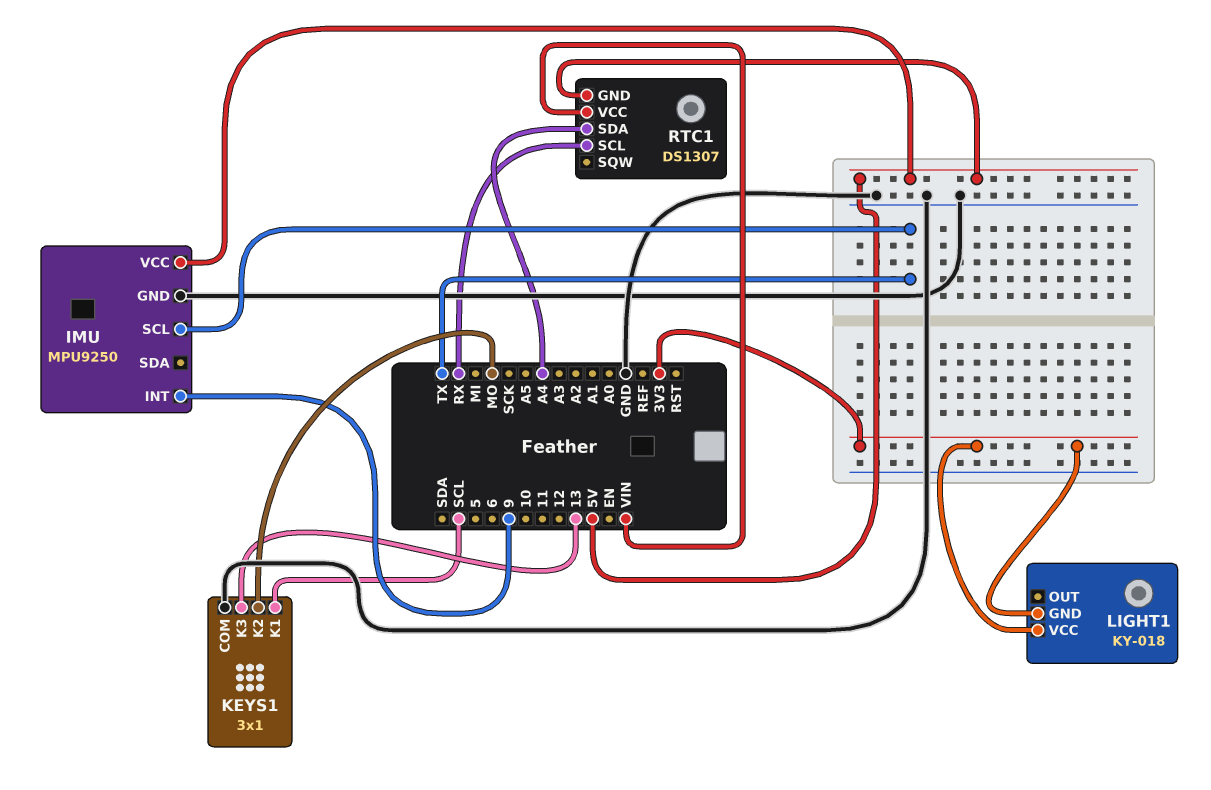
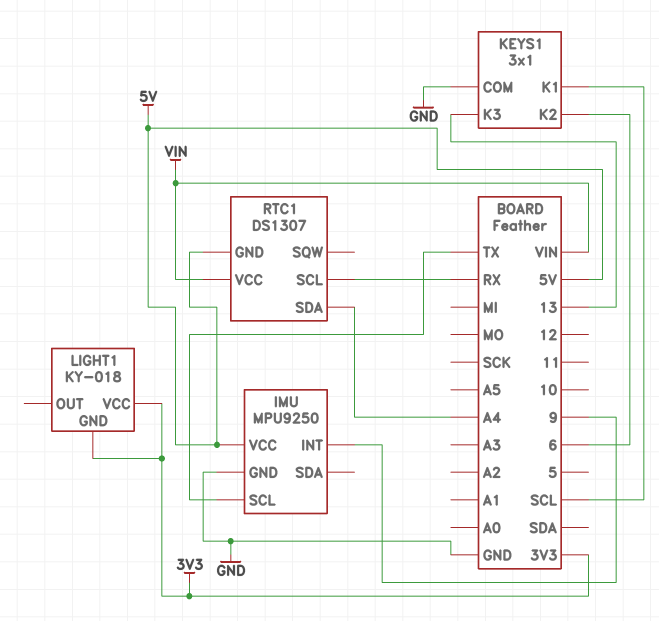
KEYS1 pin K2: MO -> 6

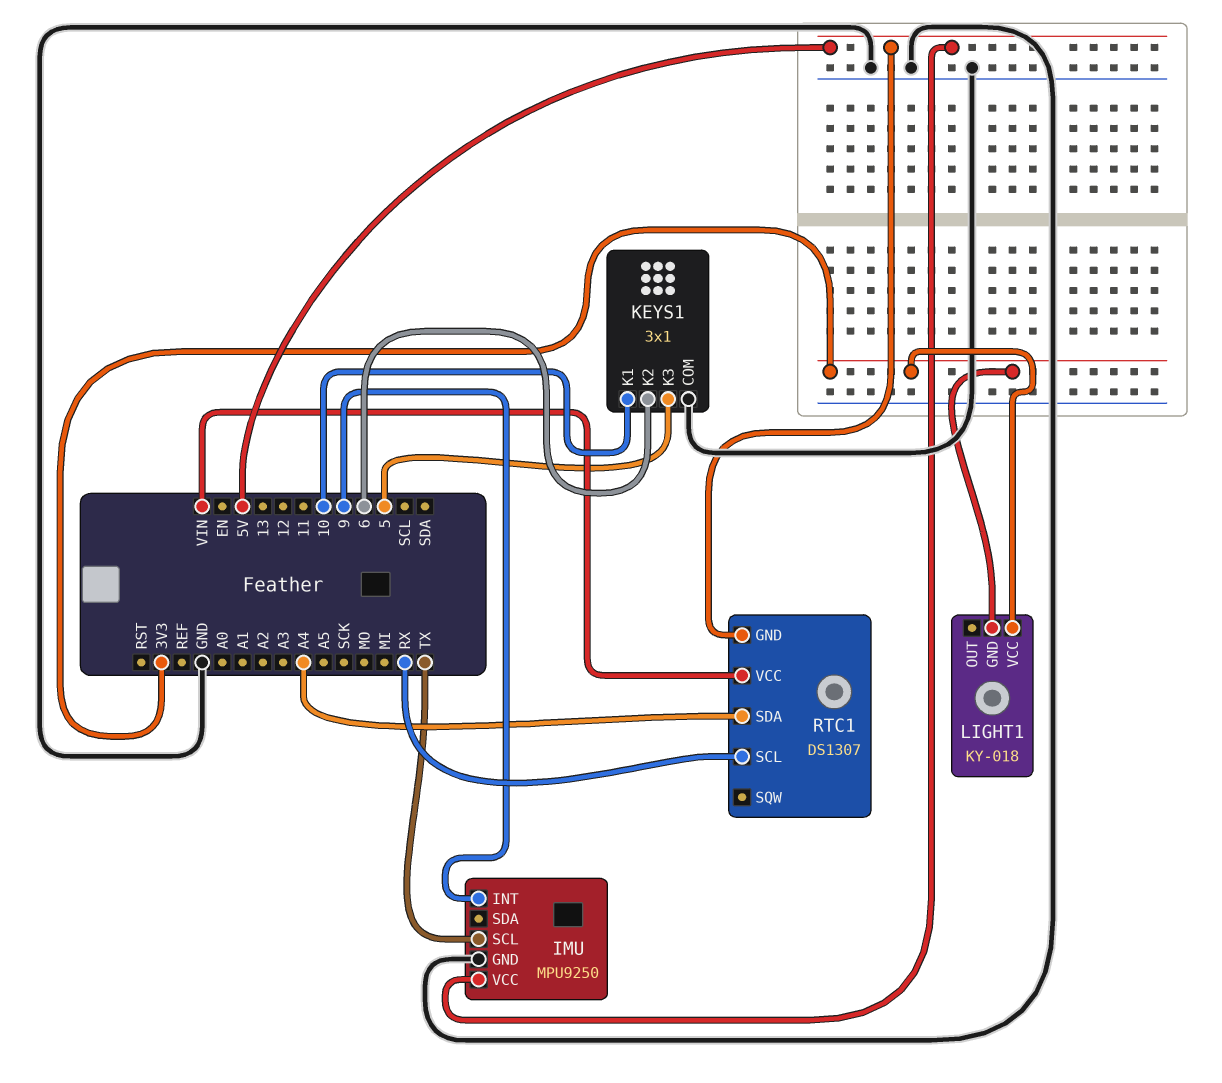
KEYS1 pin K1: SCL -> 10
KEYS1 pin K3: 13 -> 5

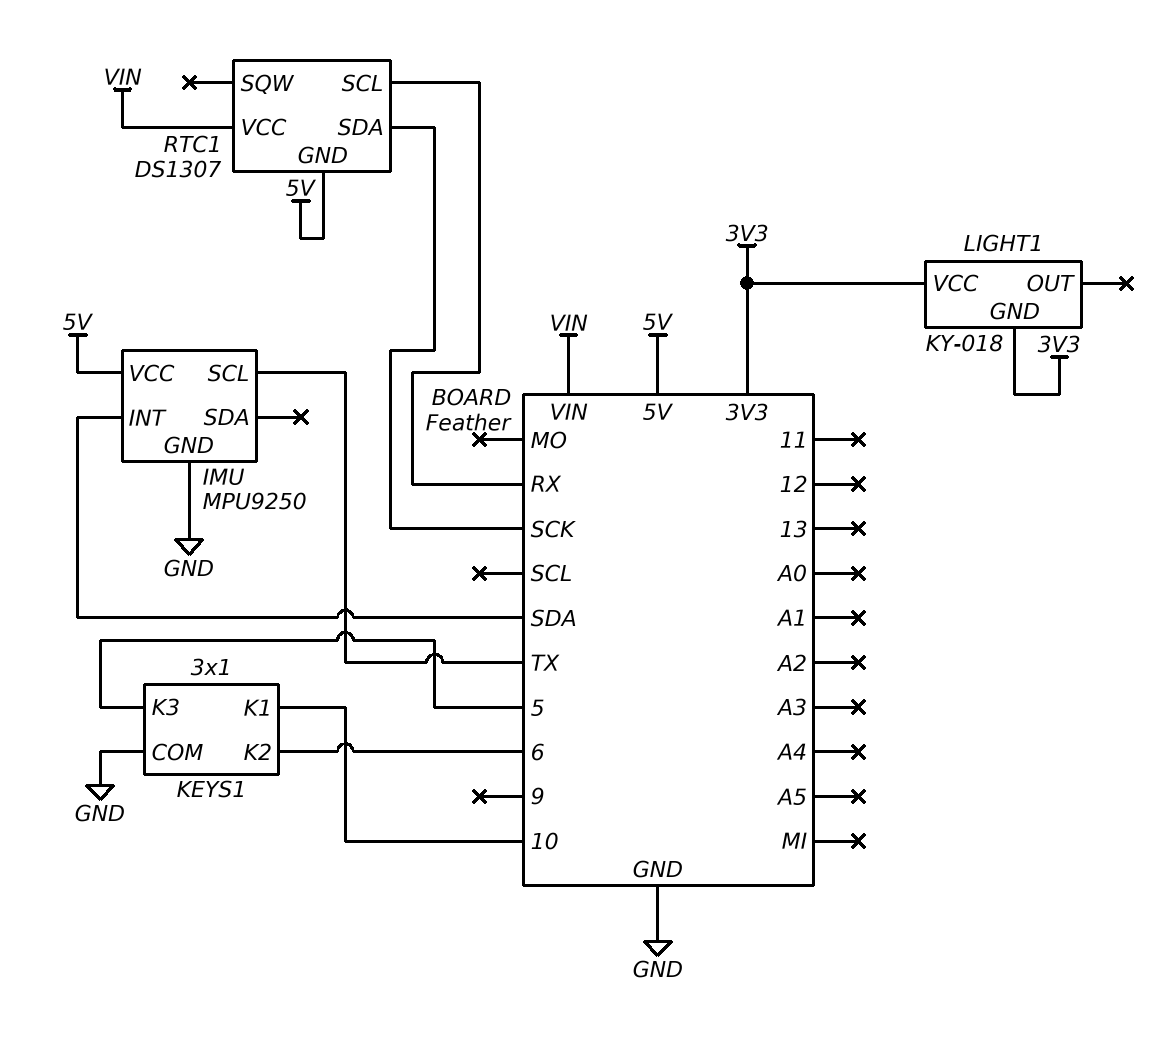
IMU pin INT: 9 -> SDA
RTC1 pin SDA: A4 -> SCK

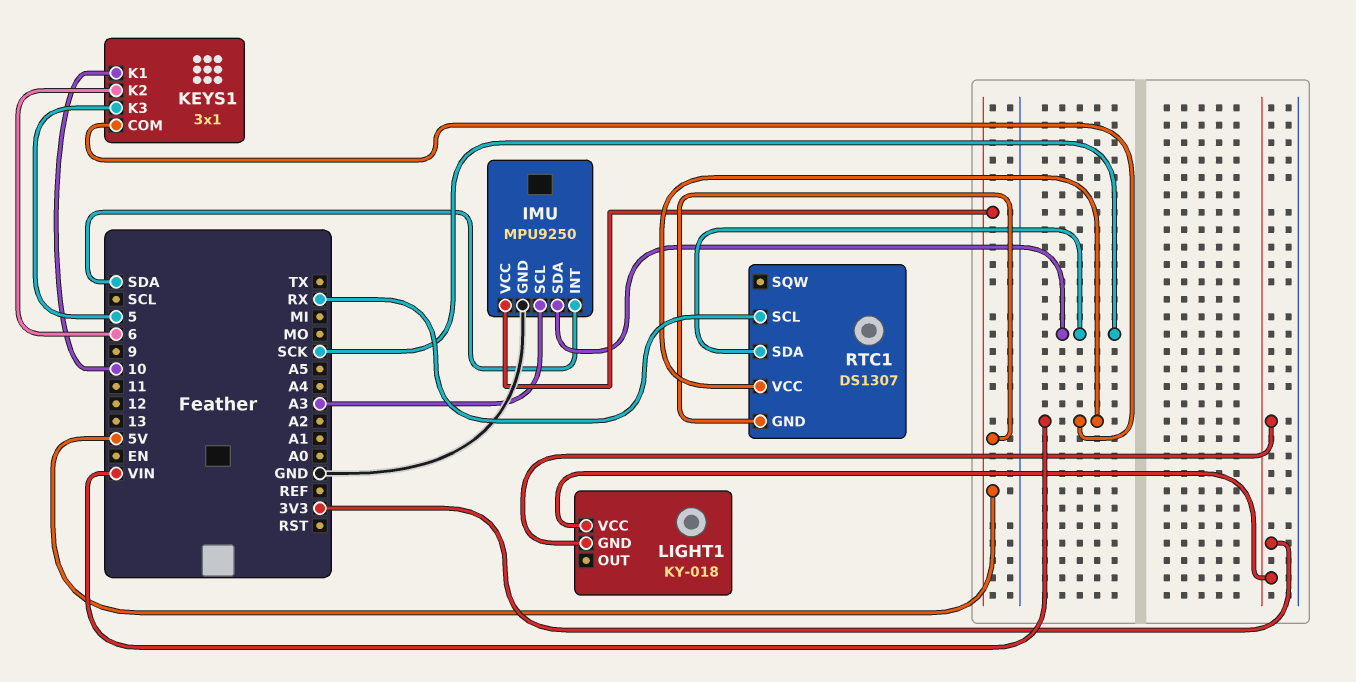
IMU pin SCL: TX -> A3
IMU pin SDA: none -> SCK
KEYS1 pin COM: GND -> VIN

